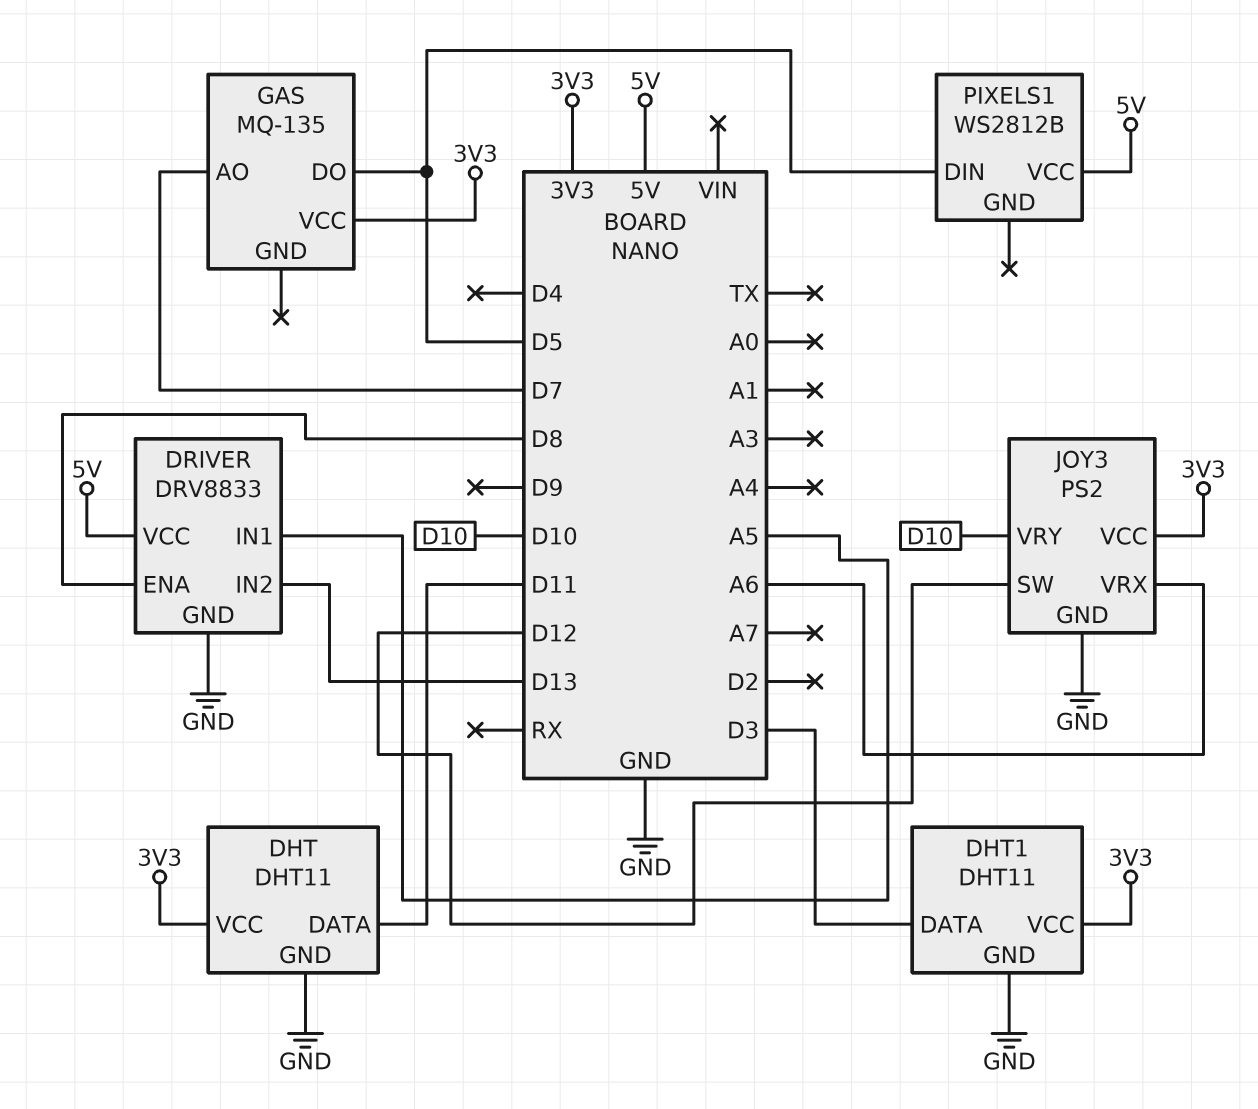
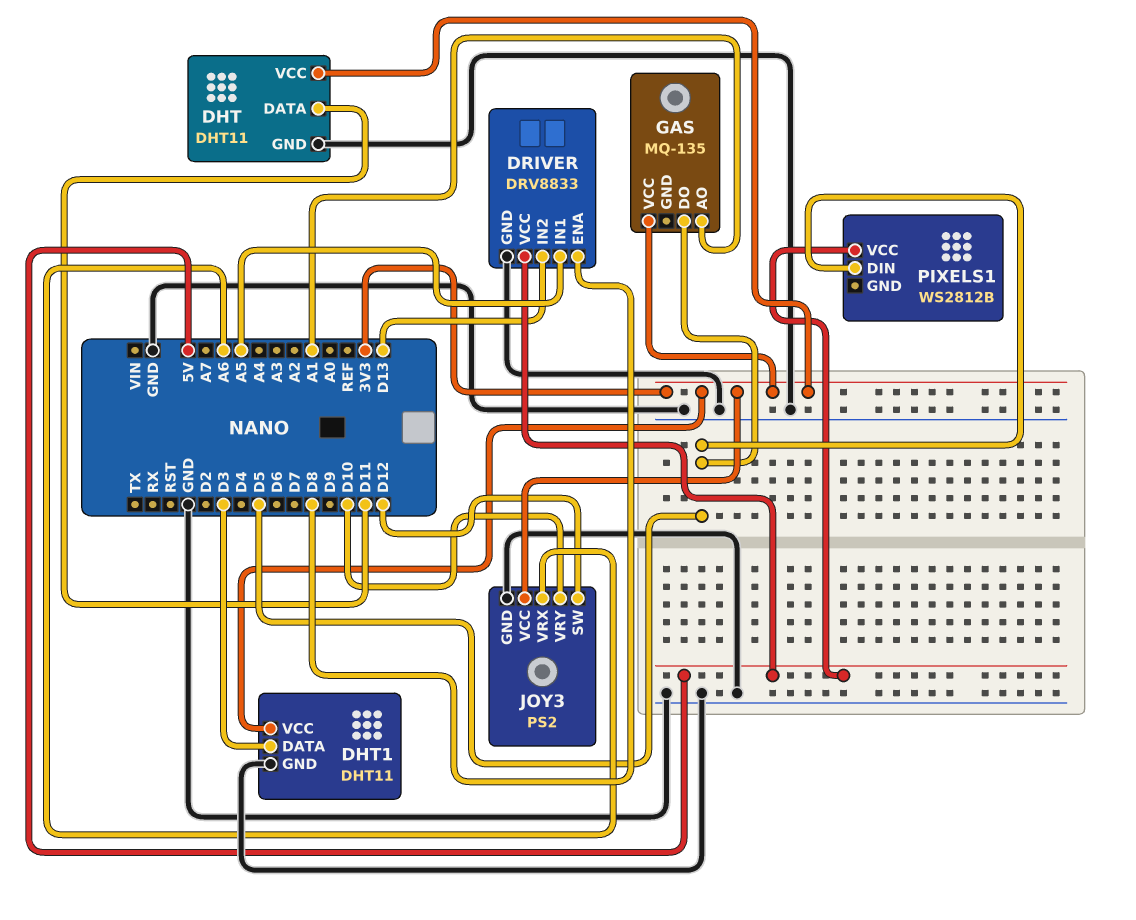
GAS pin AO: D7 -> A1

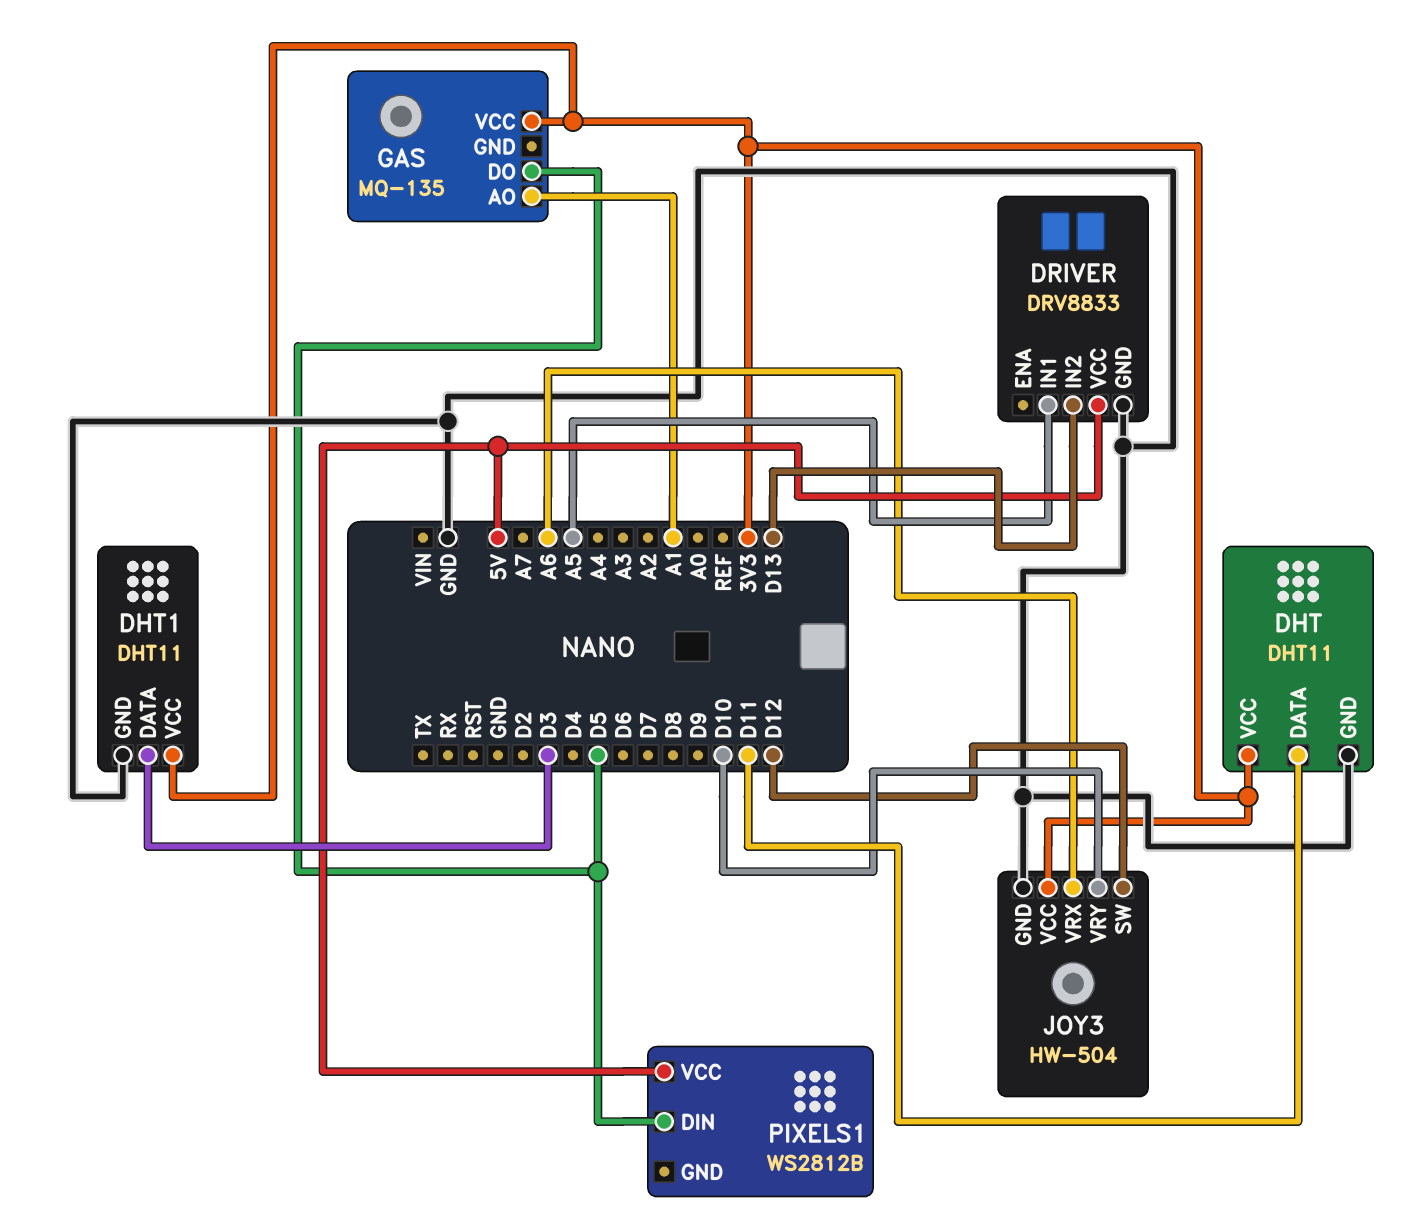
DRIVER pin ENA: D8 -> none
JOY3: PS2 -> HW-504

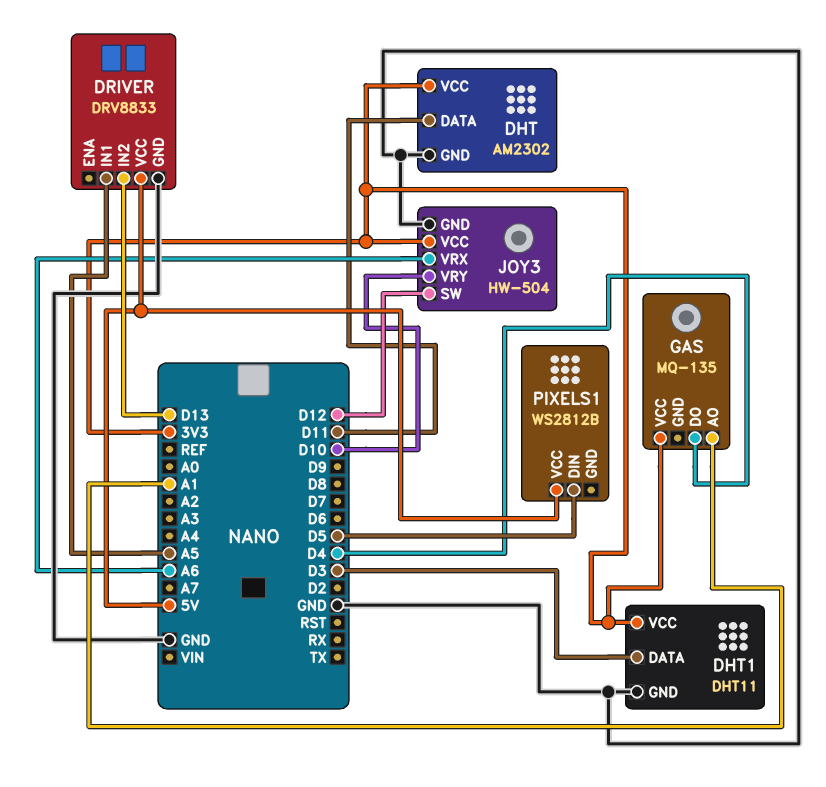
DHT: DHT11 -> AM2302
GAS pin DO: D5 -> D4

